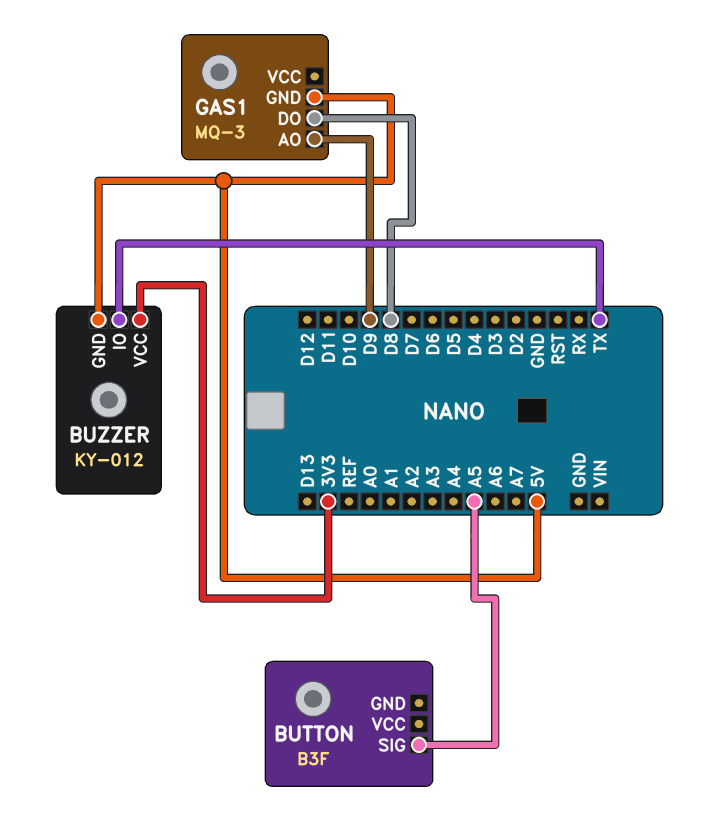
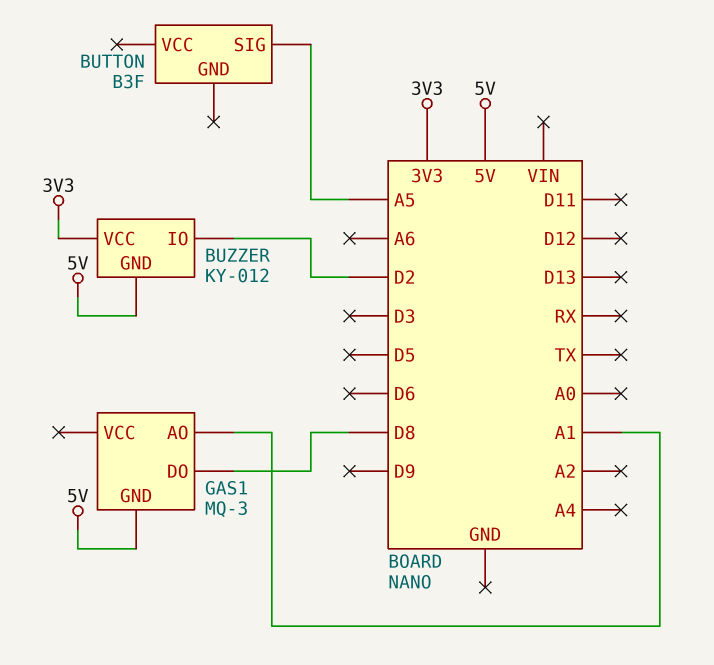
BUZZER pin IO: TX -> D2
GAS1 pin AO: D9 -> A1

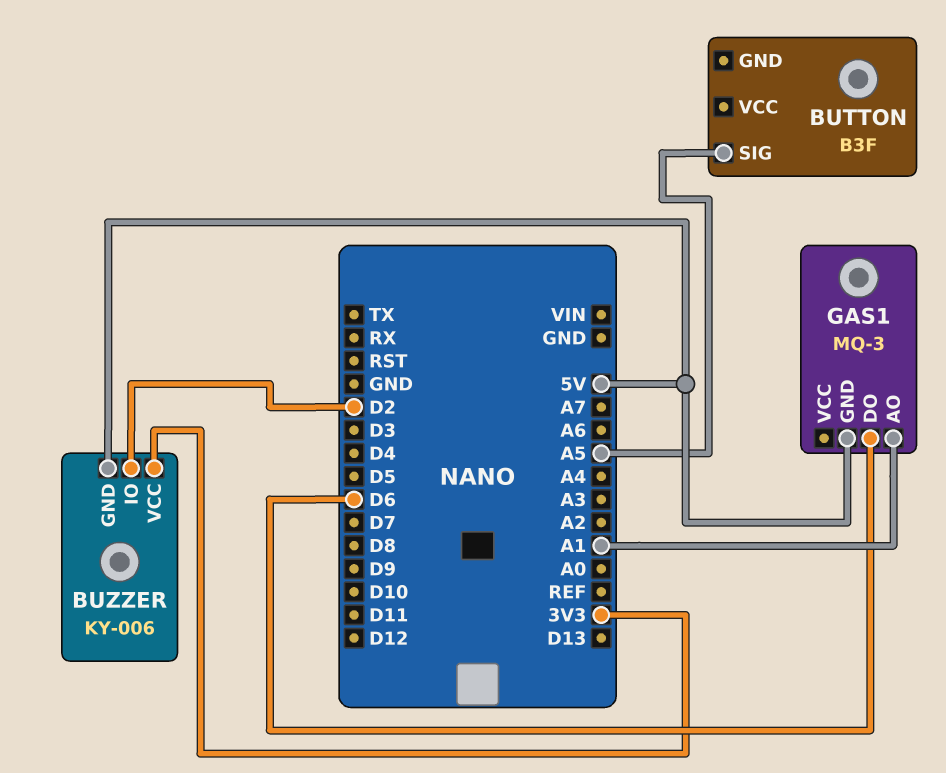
BUZZER: KY-012 -> KY-006
GAS1 pin DO: D8 -> D6

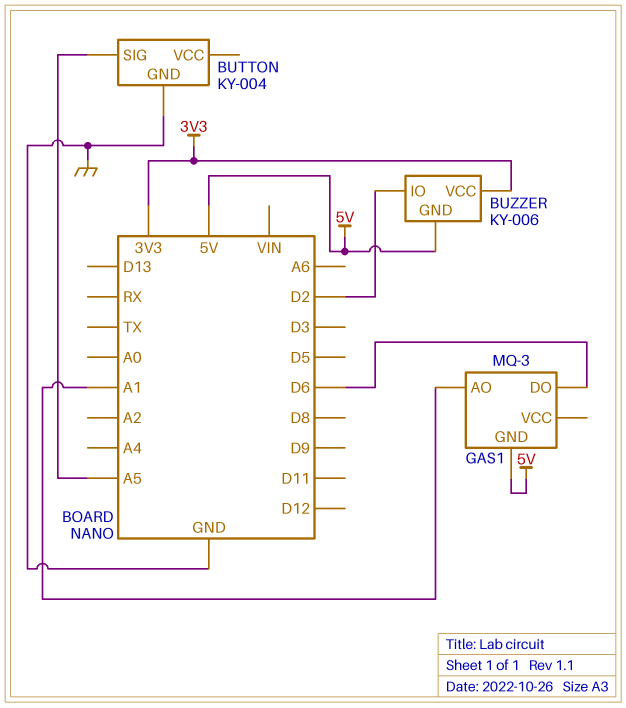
BUTTON: B3F -> KY-004
BUTTON pin GND: none -> GND

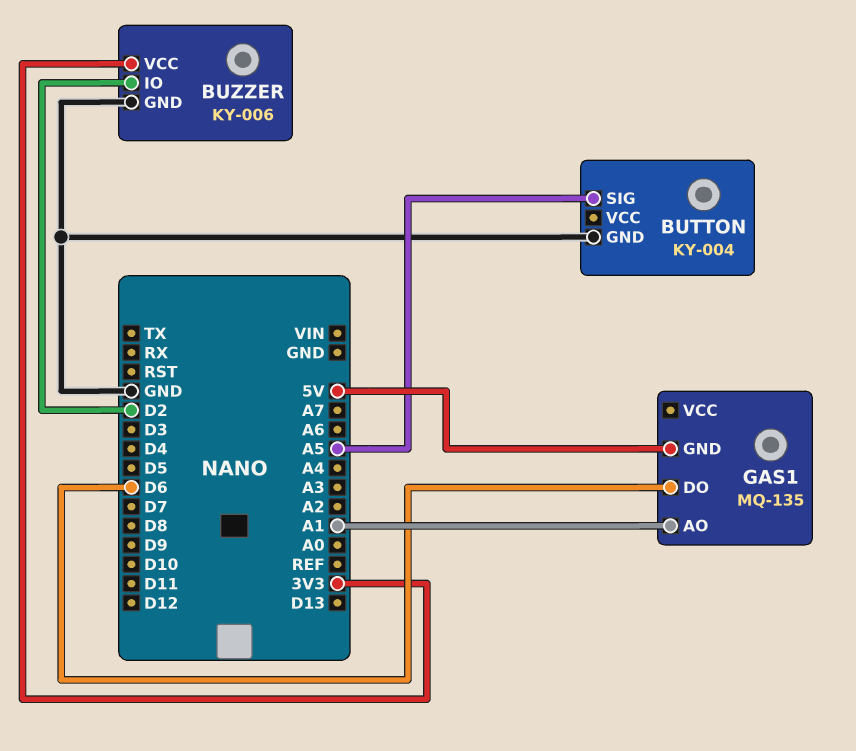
BUZZER pin GND: 5V -> GND
GAS1: MQ-3 -> MQ-135

